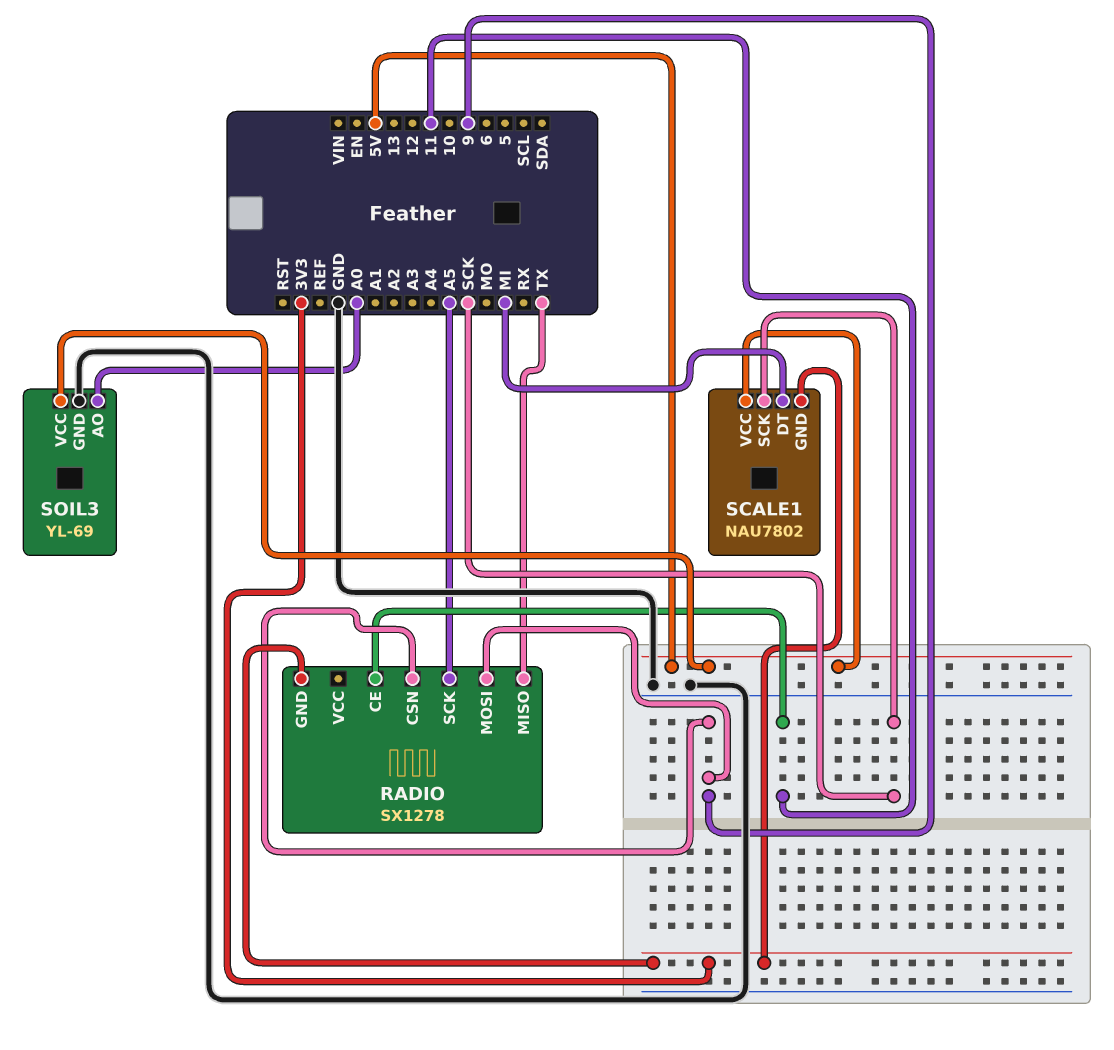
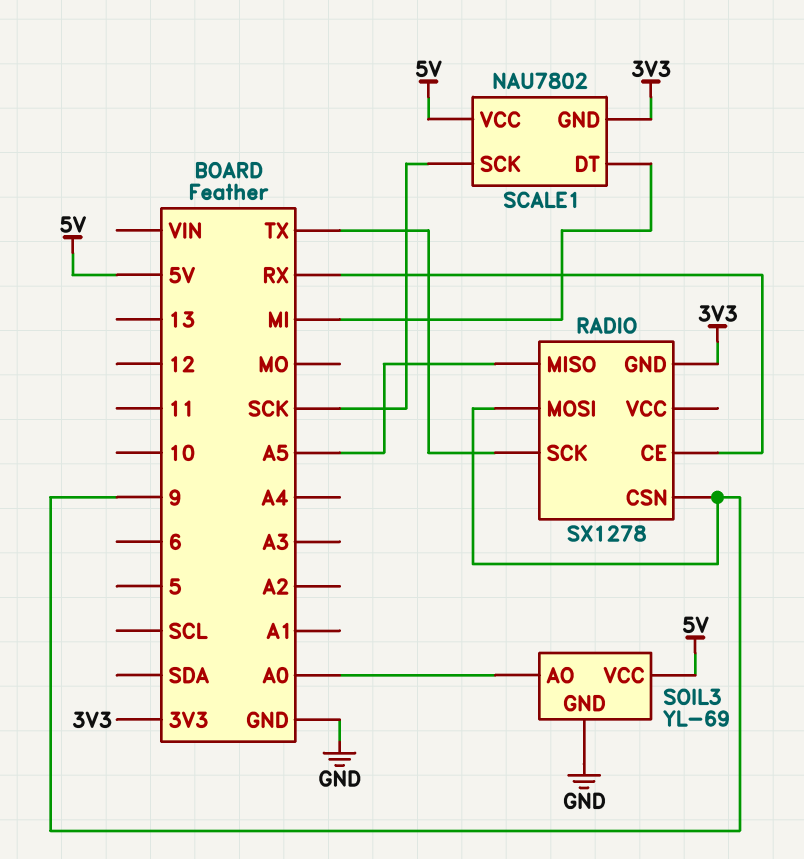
RADIO pin CE: 11 -> RX
RADIO pin MISO: TX -> A5
RADIO pin SCK: A5 -> TX

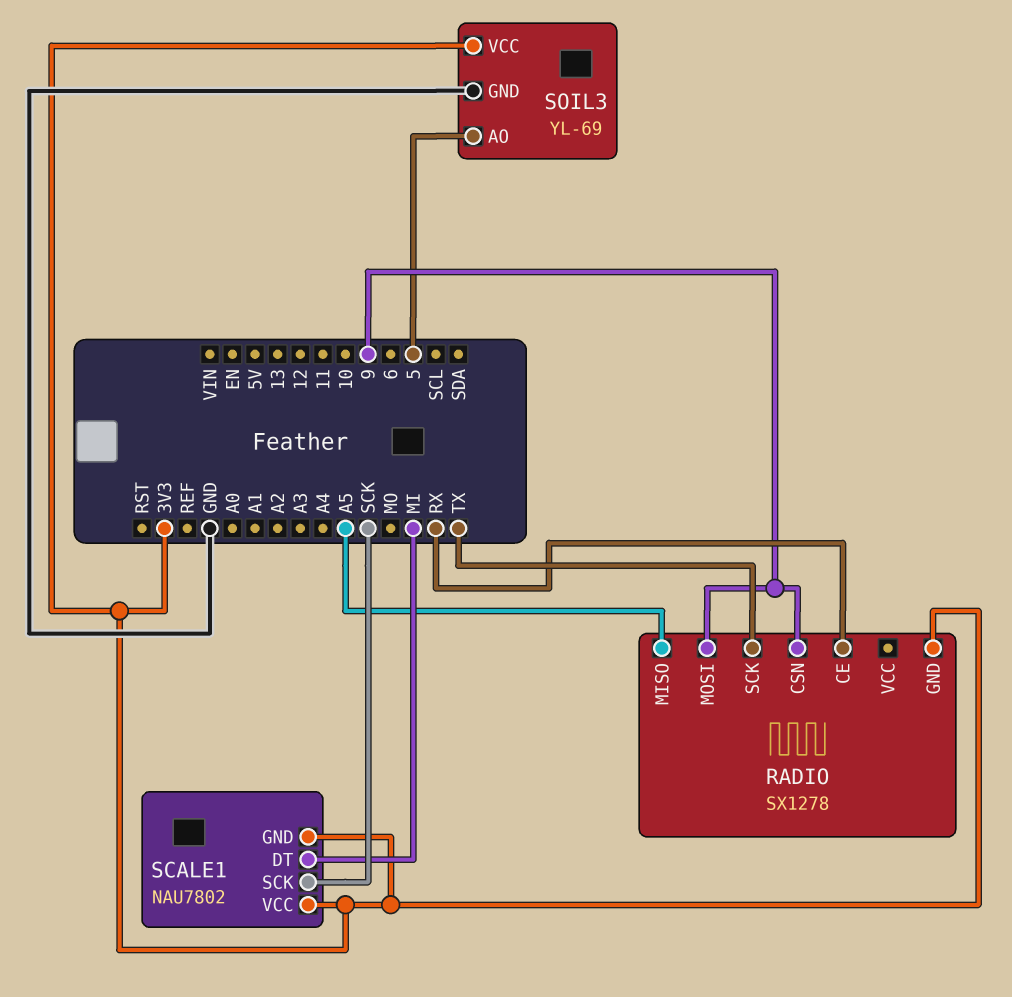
SCALE1 pin VCC: 5V -> 3V3
SOIL3 pin AO: A0 -> 5
SOIL3 pin VCC: 5V -> 3V3

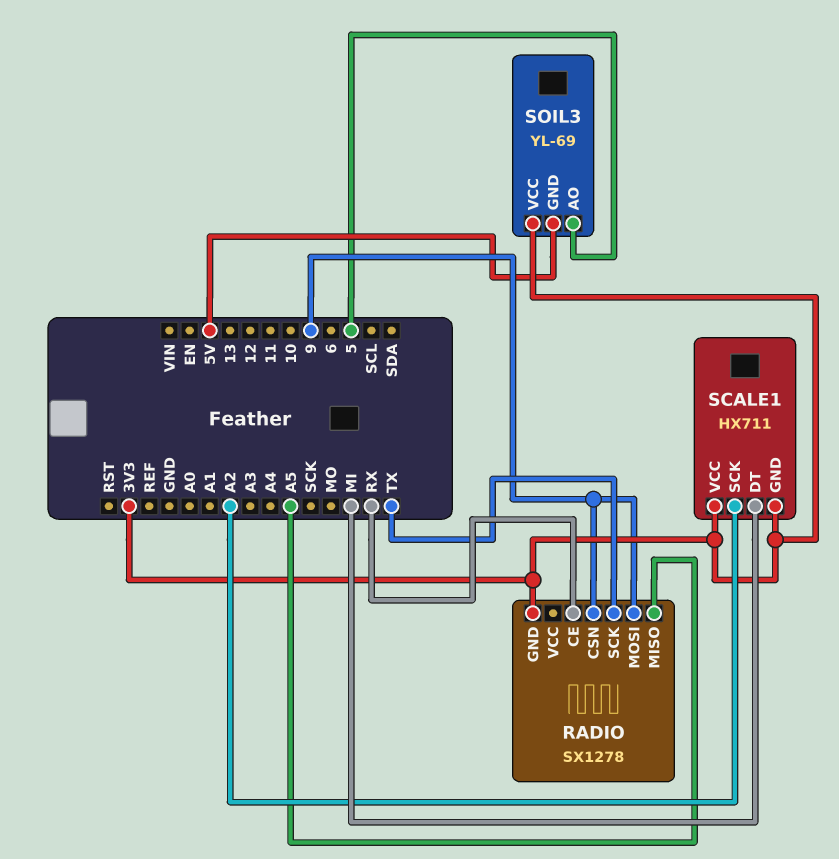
SCALE1: NAU7802 -> HX711
SCALE1 pin SCK: SCK -> A2
SOIL3 pin GND: GND -> 5V

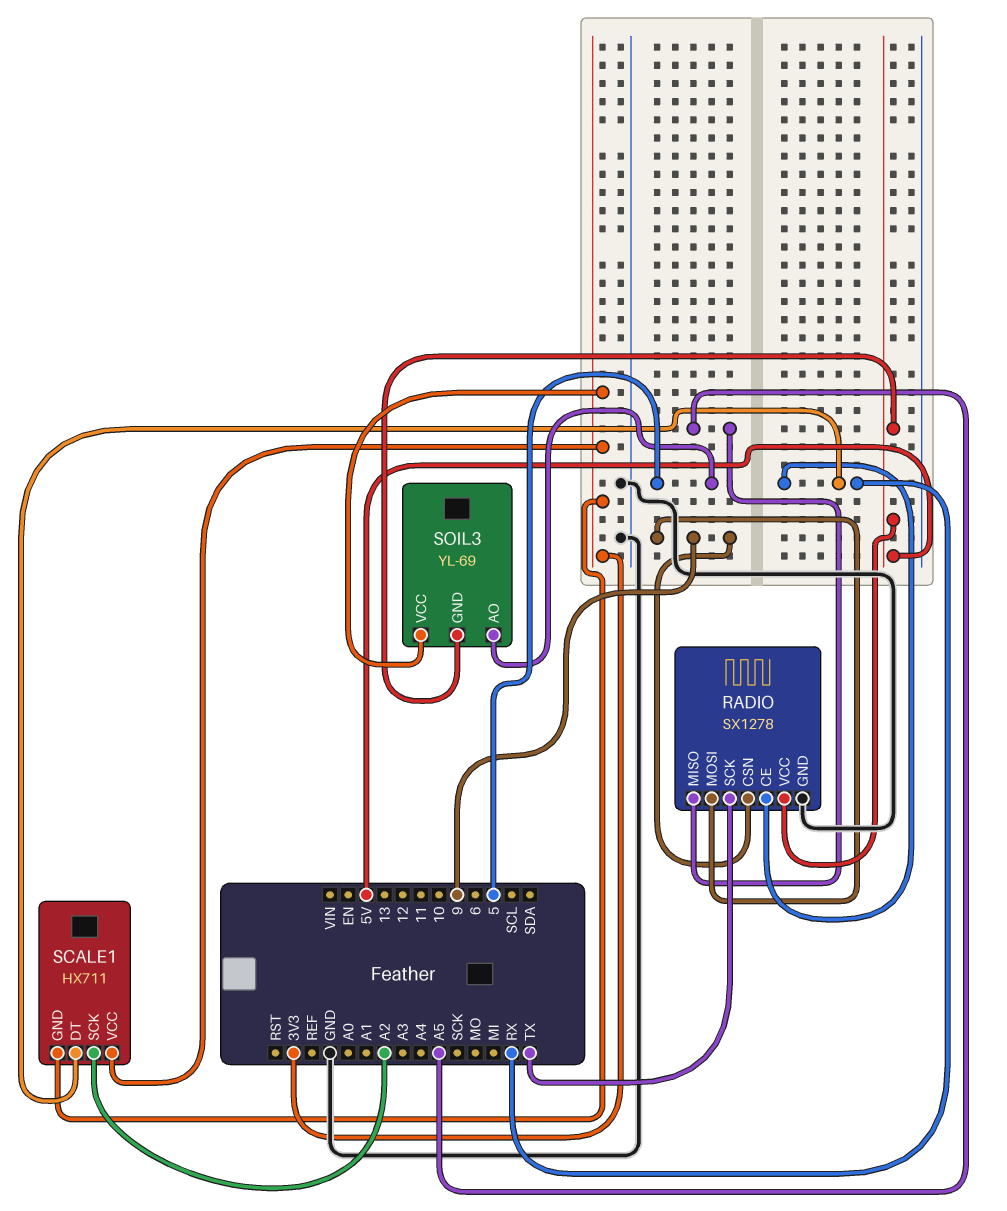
RADIO pin GND: 3V3 -> GND
RADIO pin VCC: none -> 5V
SCALE1 pin DT: MI -> RX

